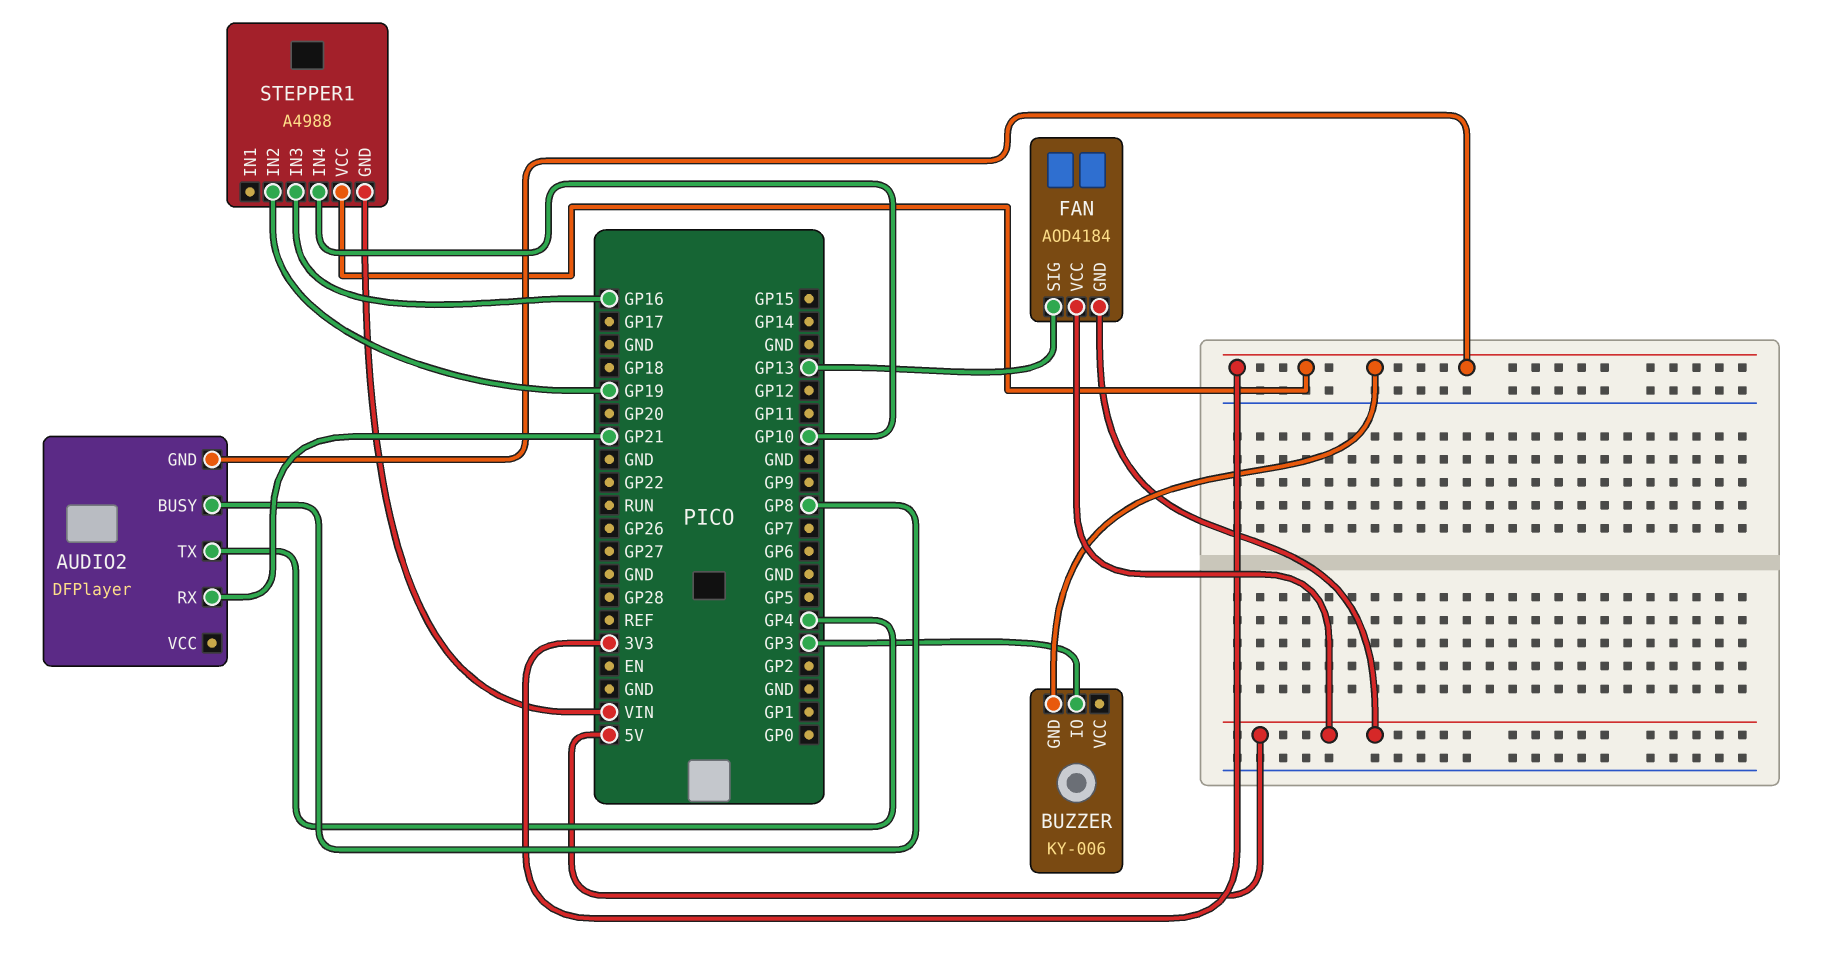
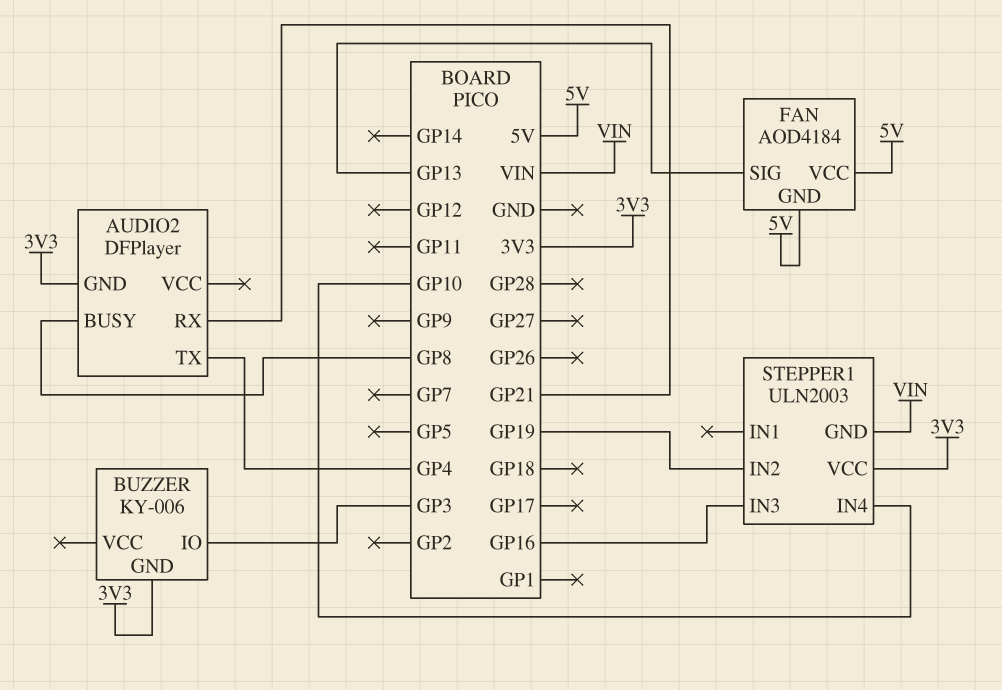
STEPPER1: A4988 -> ULN2003

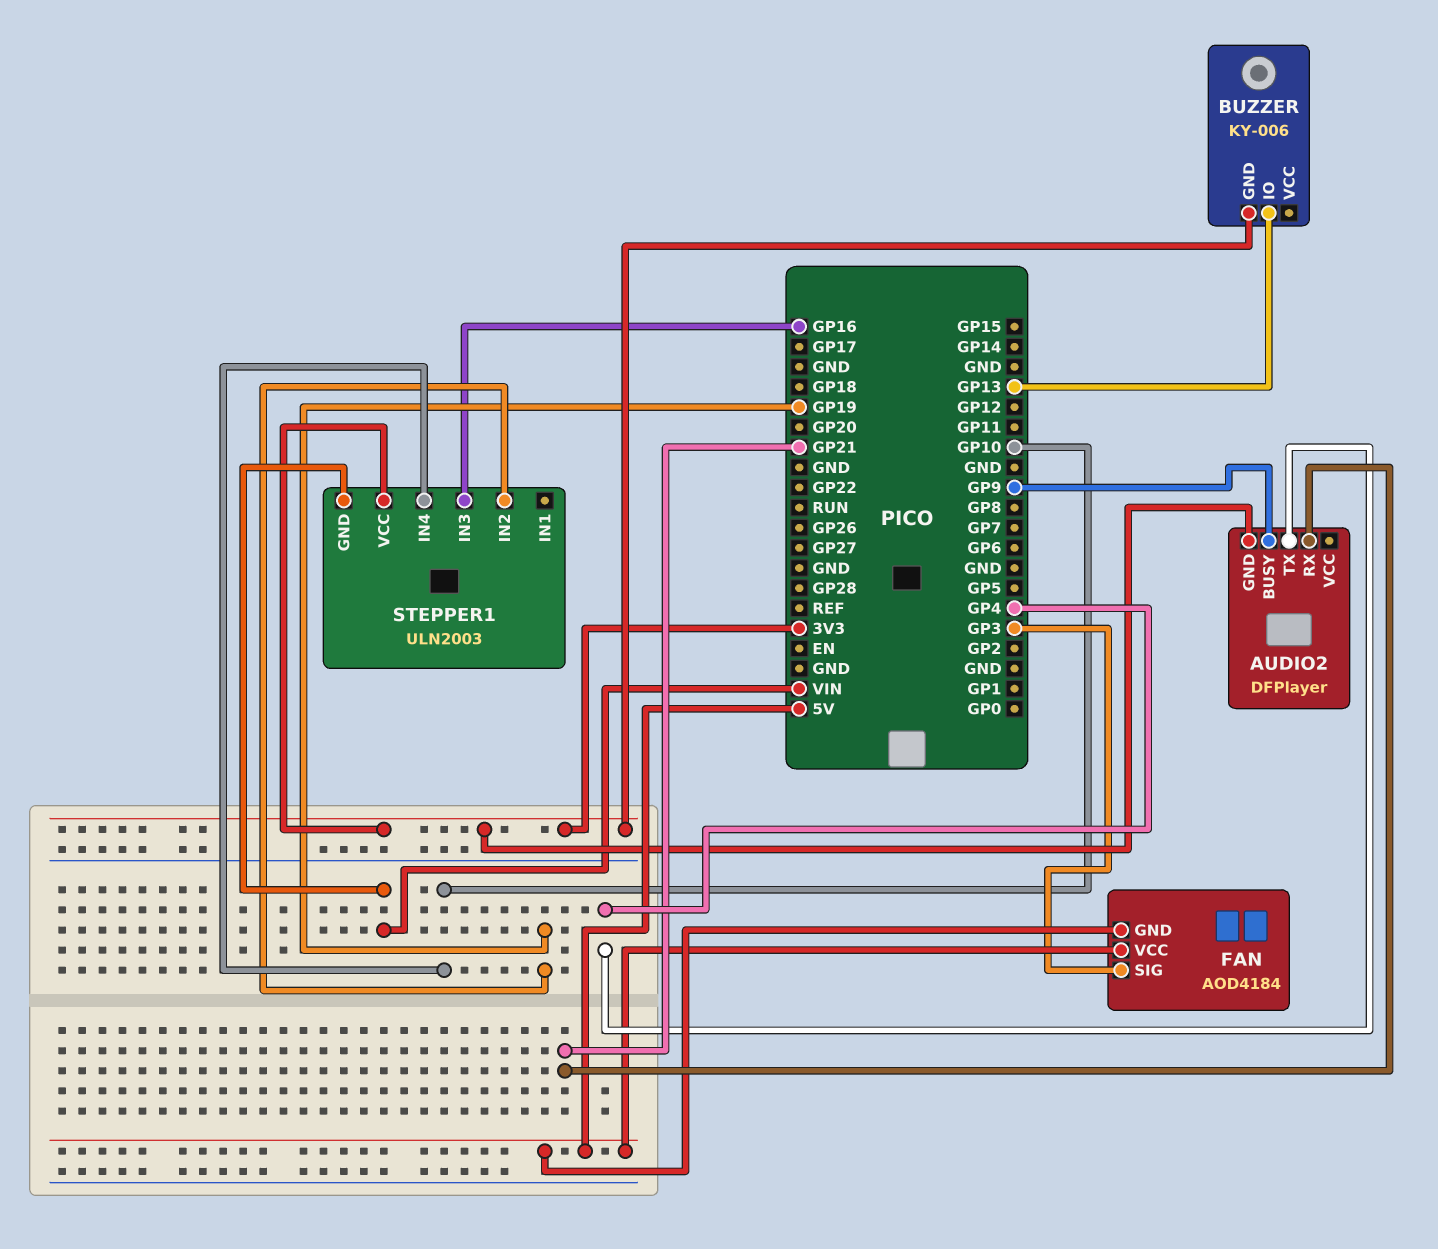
AUDIO2 pin BUSY: GP8 -> GP9
BUZZER pin IO: GP3 -> GP13
FAN pin SIG: GP13 -> GP3

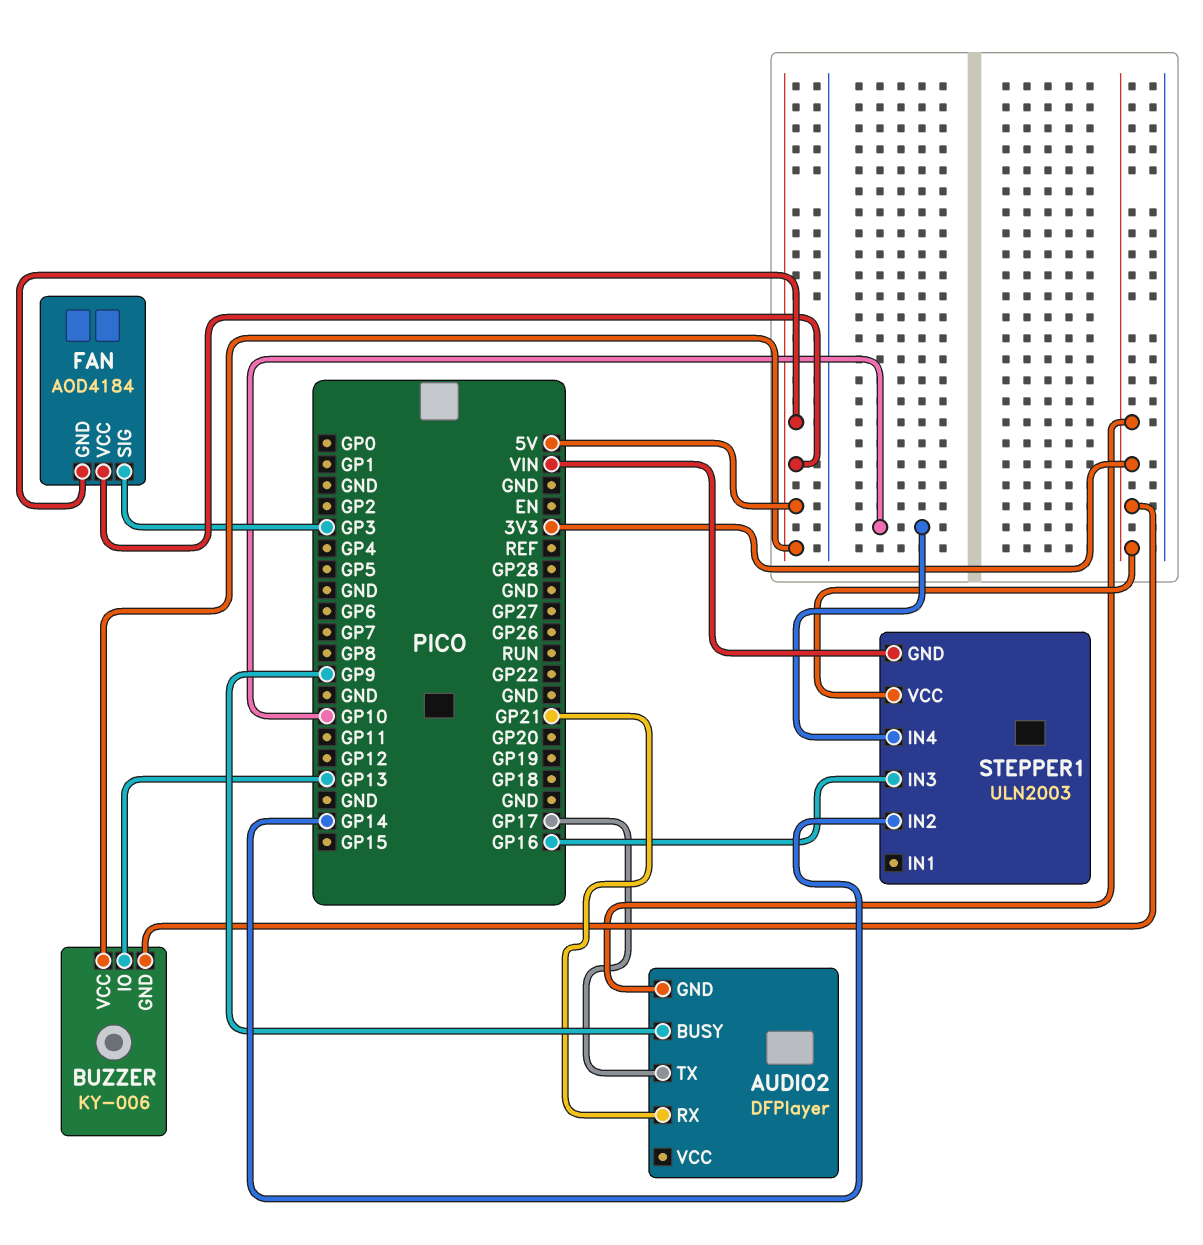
AUDIO2 pin TX: GP4 -> GP17
BUZZER pin VCC: none -> 5V
STEPPER1 pin IN2: GP19 -> GP14

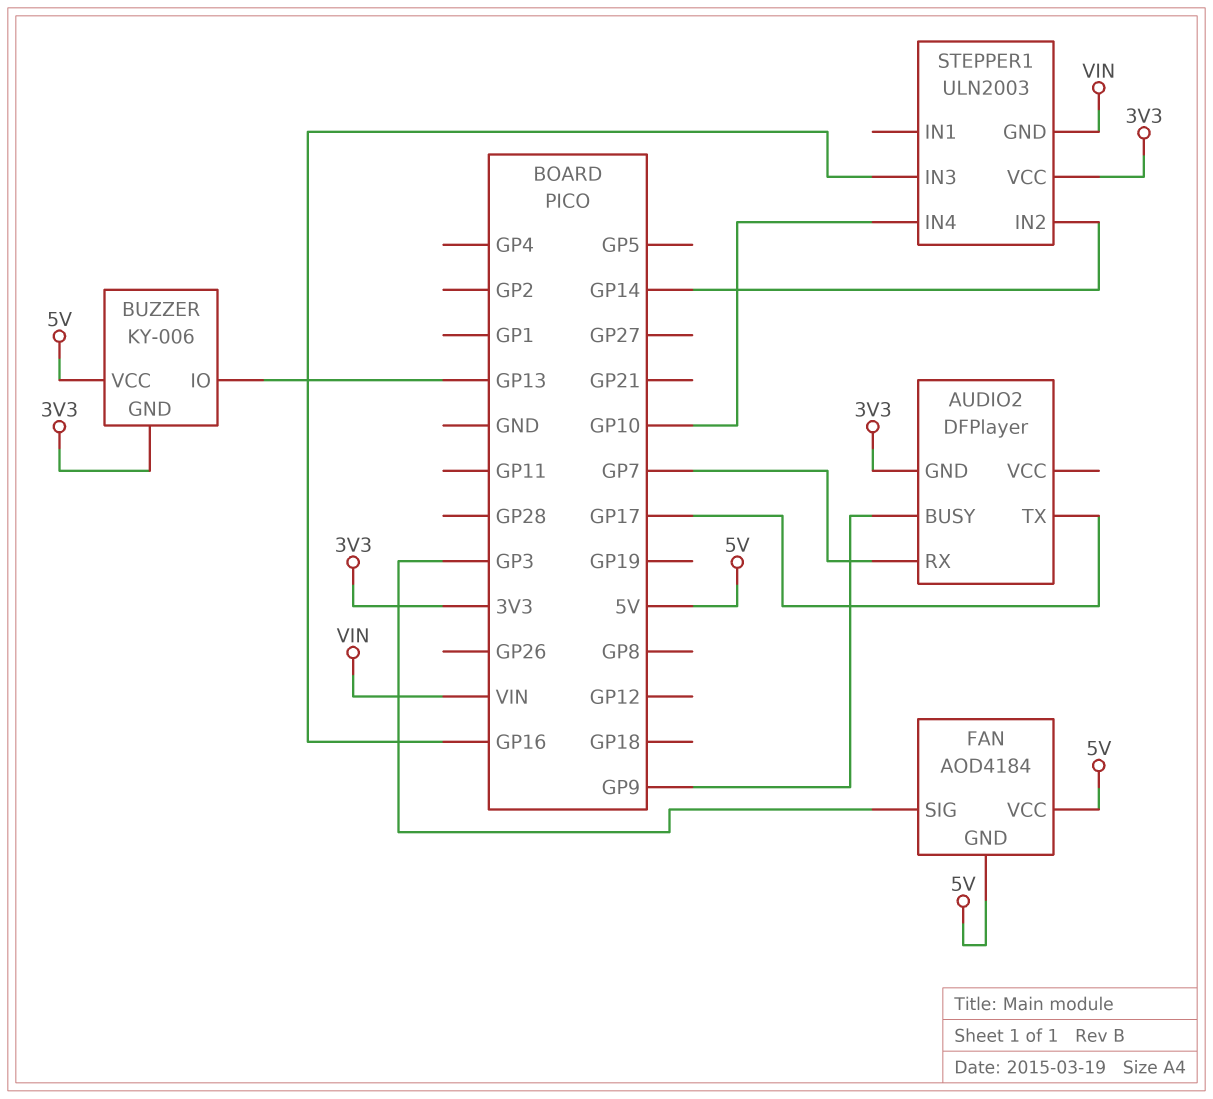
AUDIO2 pin RX: GP21 -> GP7

